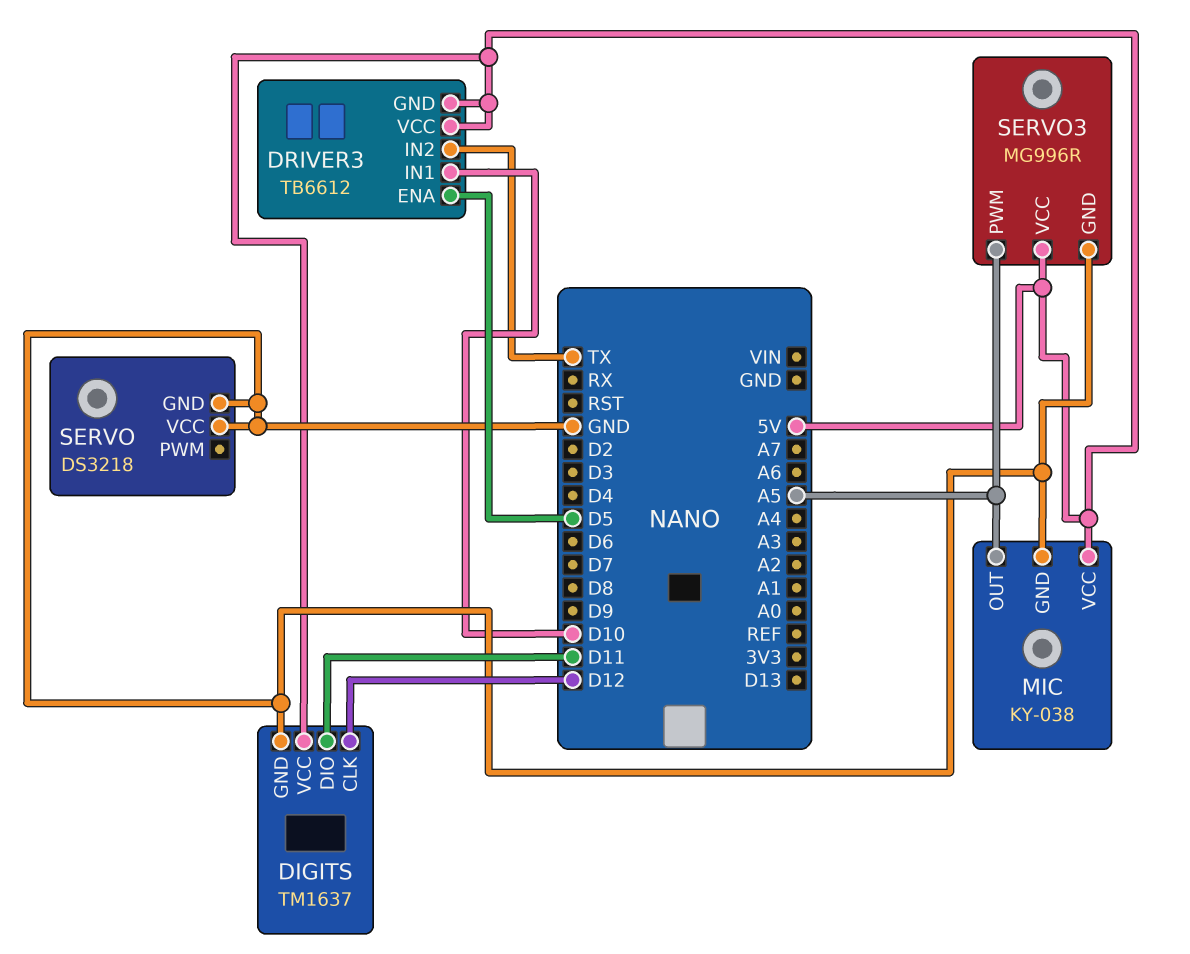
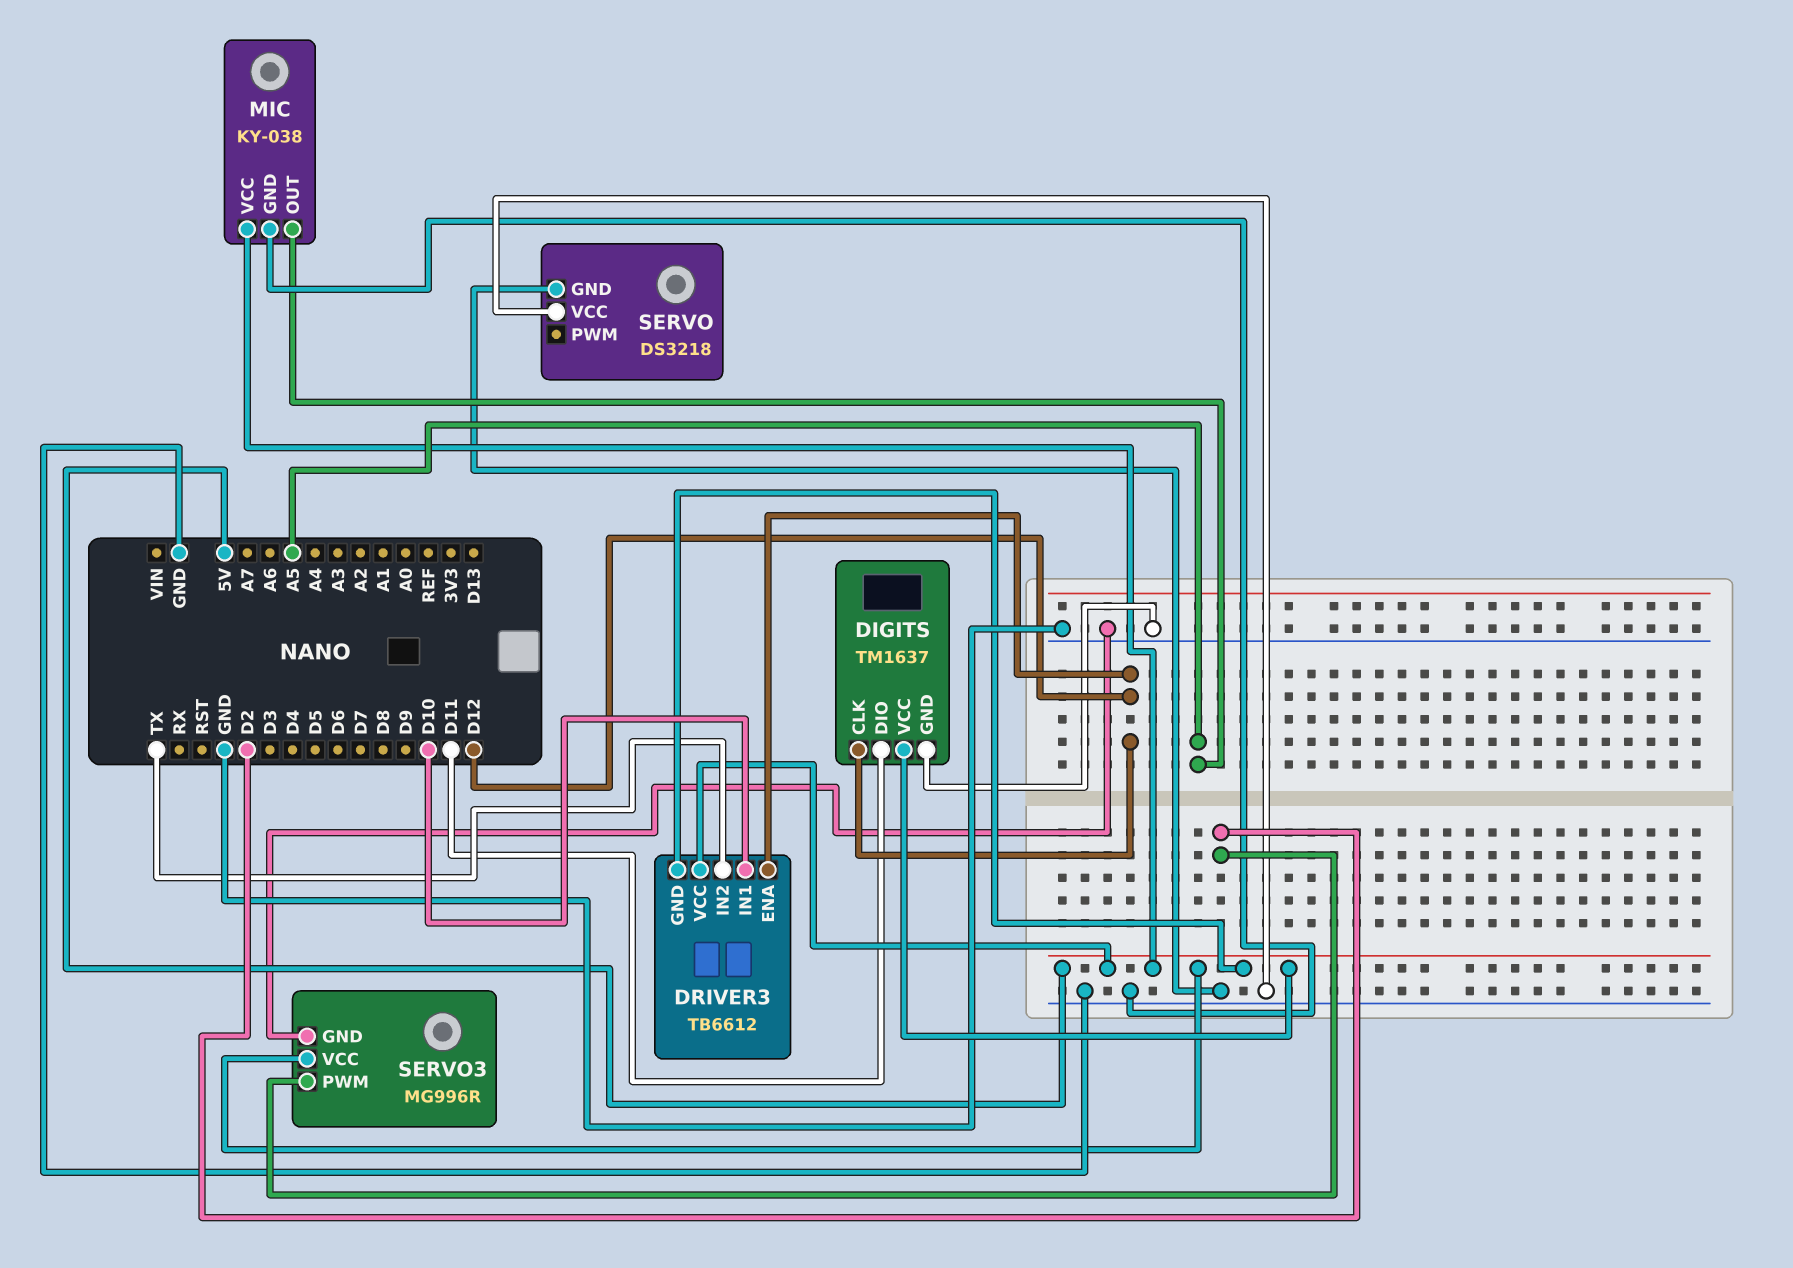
DRIVER3 pin ENA: D5 -> D12
SERVO3 pin PWM: A5 -> D2

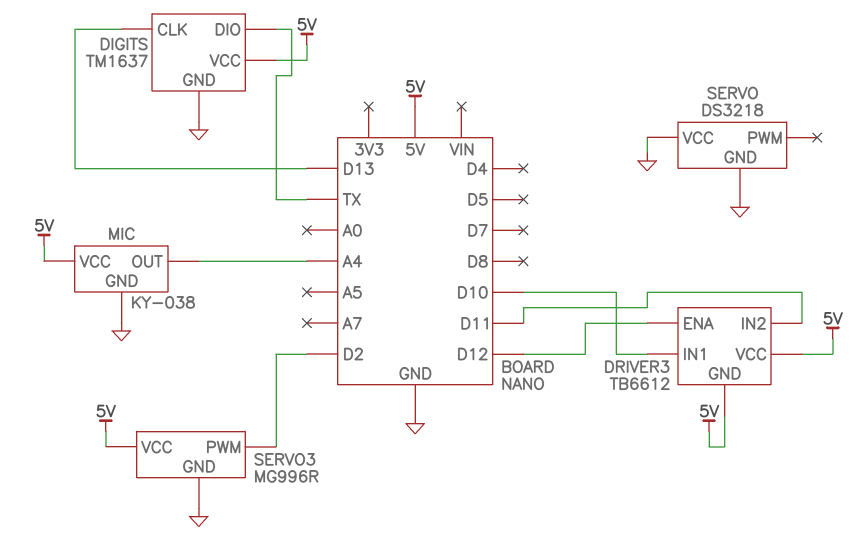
DIGITS pin CLK: D12 -> D13
DIGITS pin DIO: D11 -> TX
DRIVER3 pin IN2: TX -> D11
MIC pin OUT: A5 -> A4

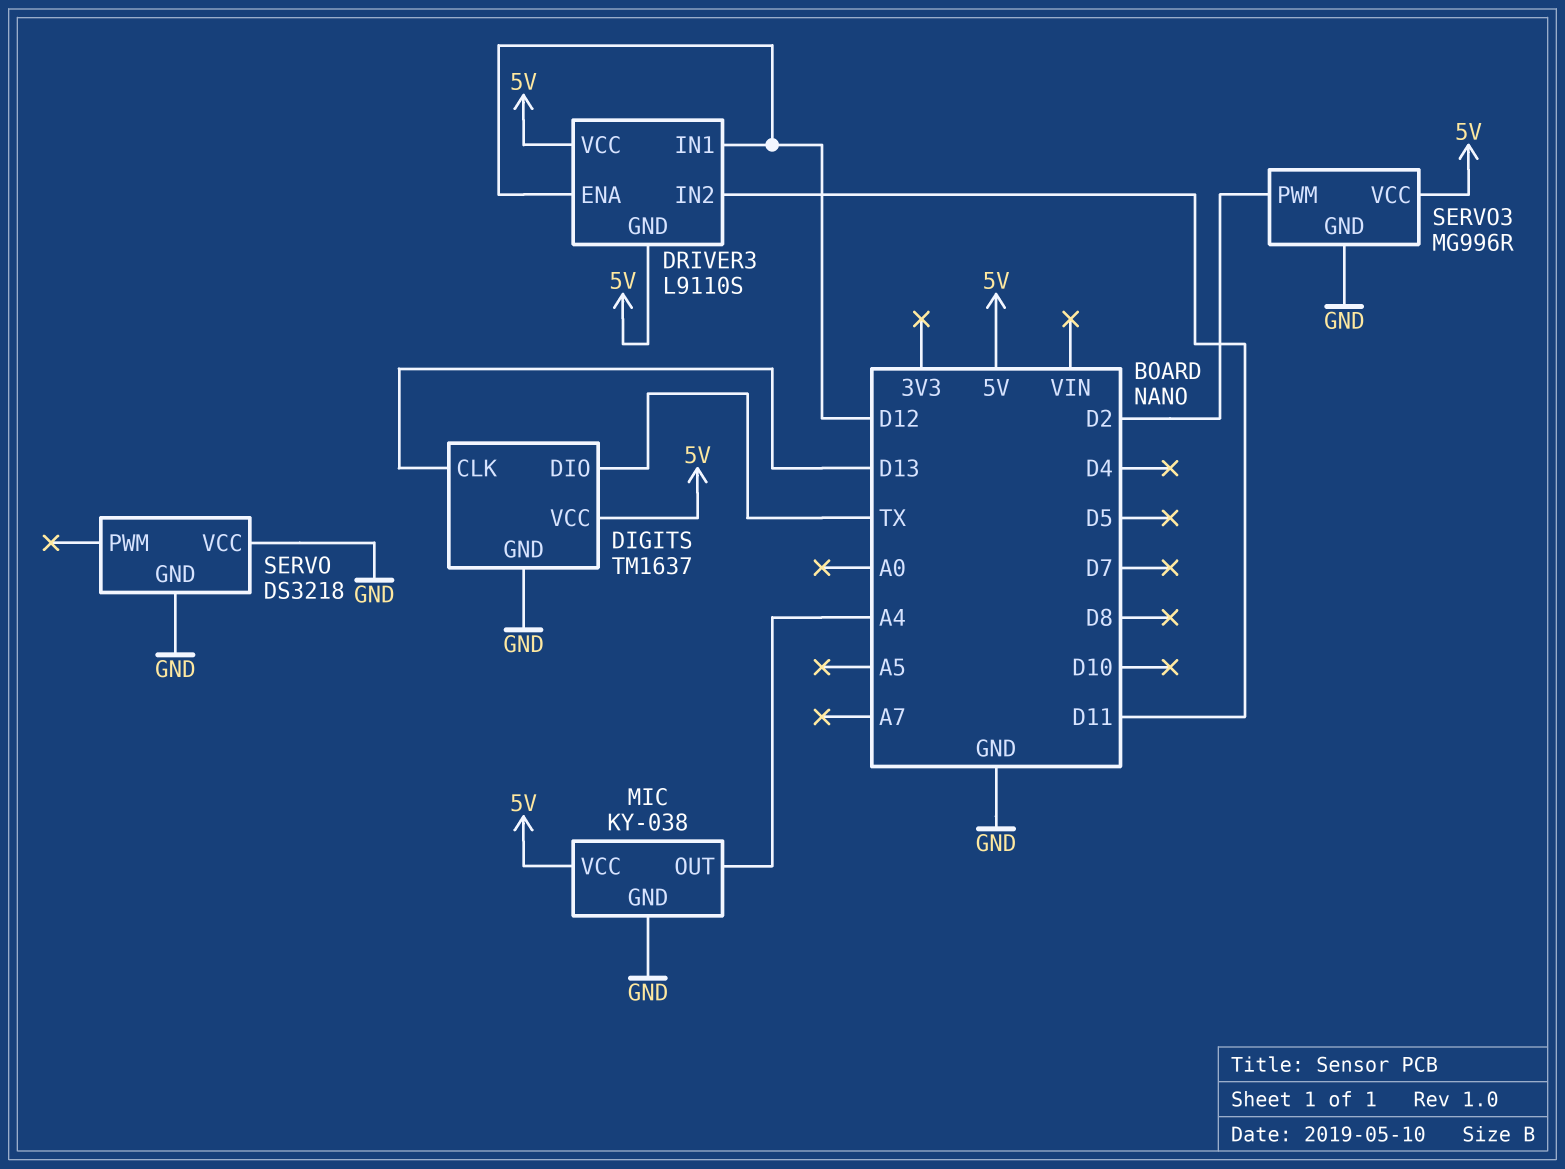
DRIVER3: TB6612 -> L9110S
DRIVER3 pin IN1: D10 -> D12

